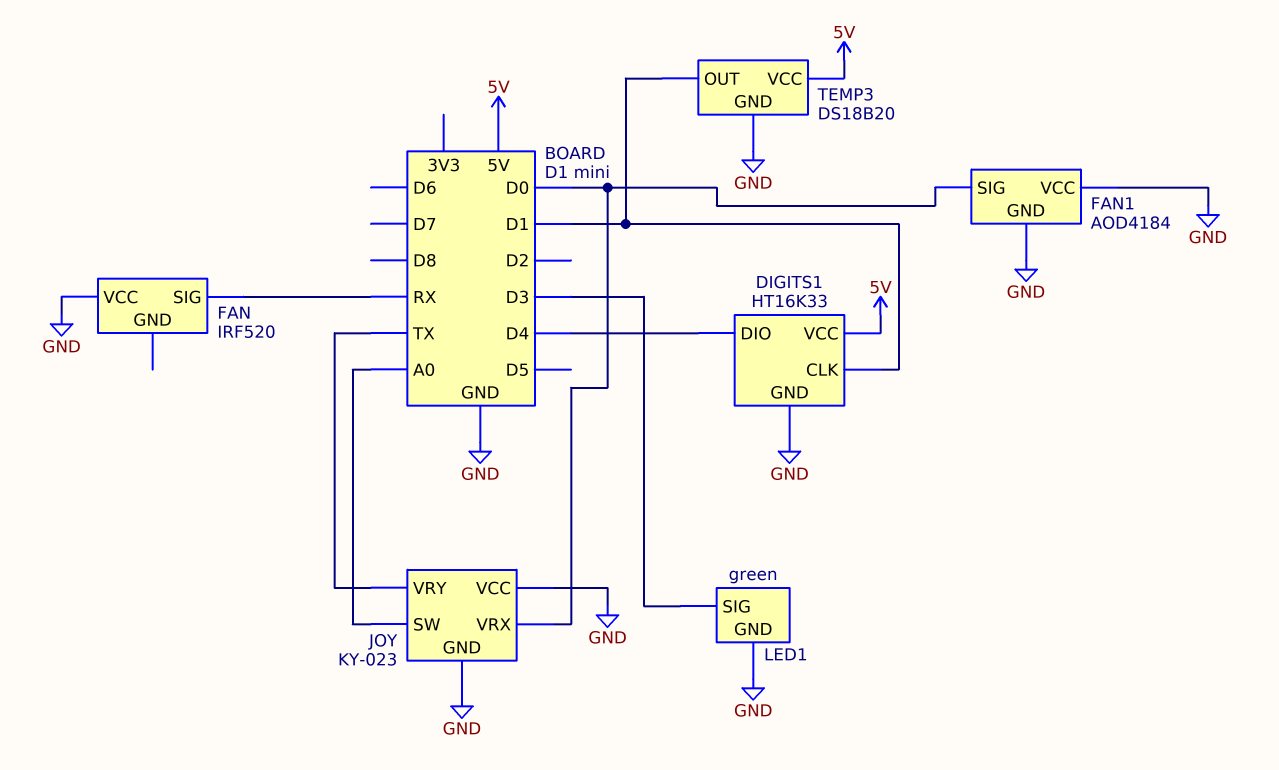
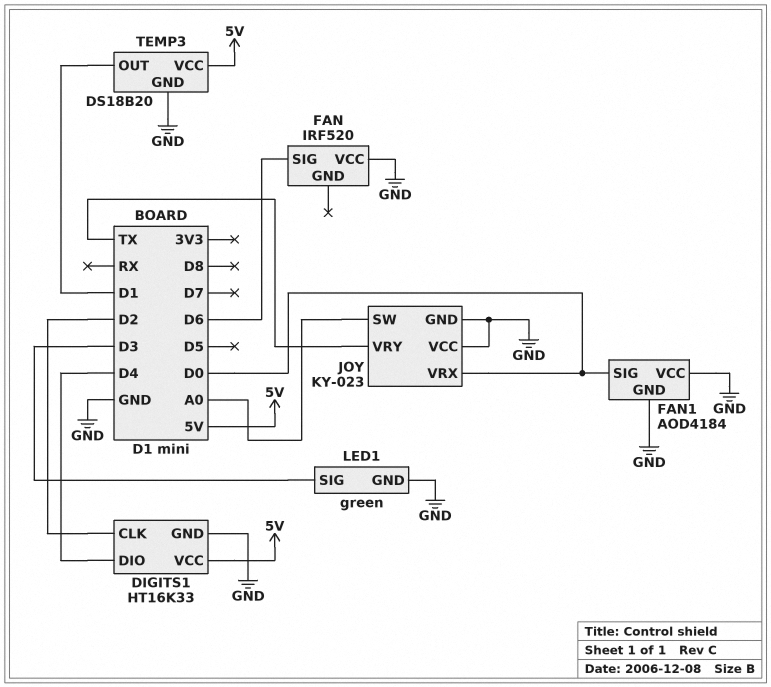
DIGITS1 pin CLK: D1 -> D2
FAN pin SIG: RX -> D6

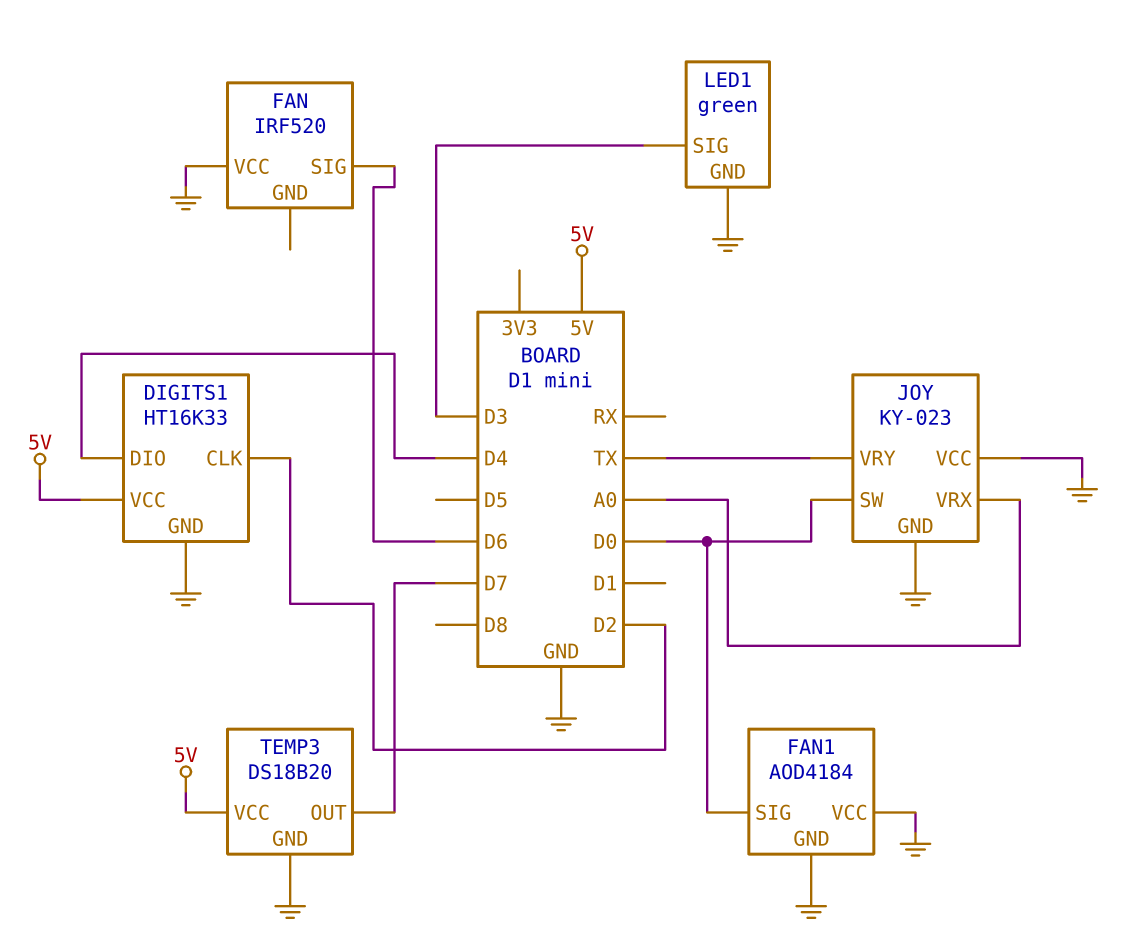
JOY pin SW: A0 -> D0
JOY pin VRX: D0 -> A0
TEMP3 pin OUT: D1 -> D7

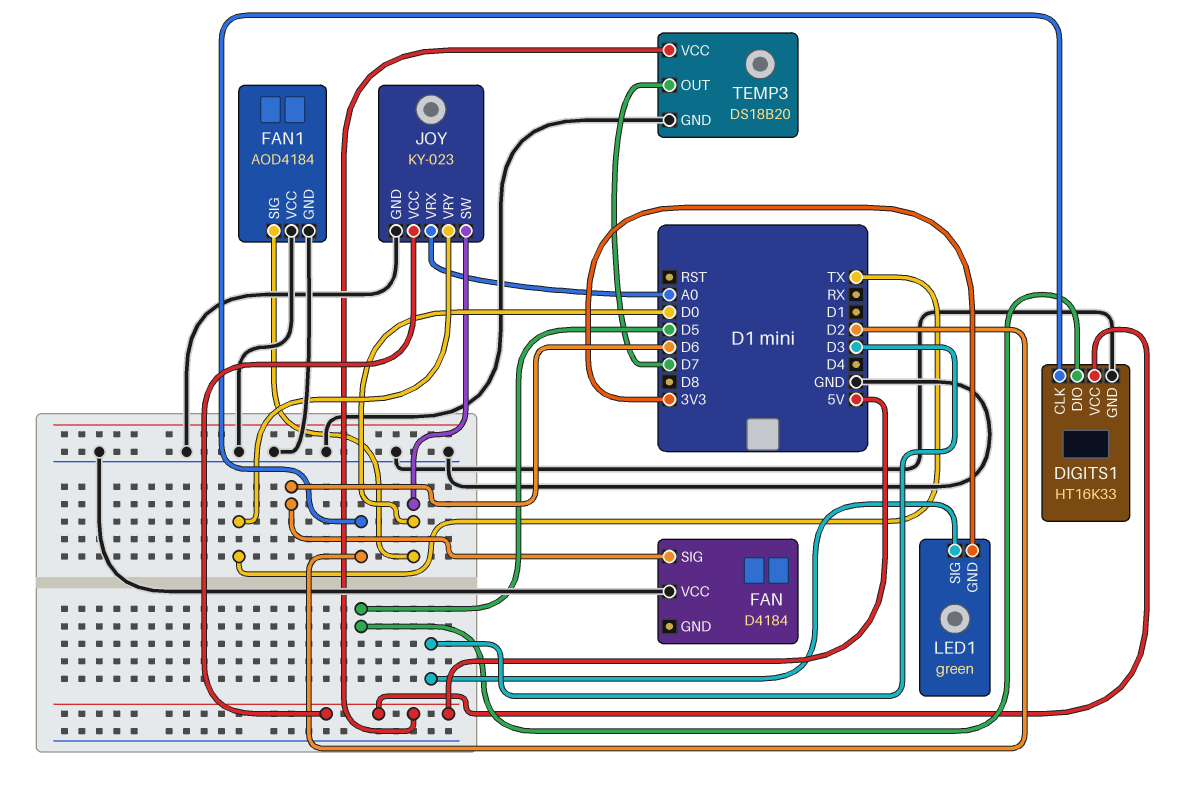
DIGITS1 pin DIO: D4 -> D5
FAN: IRF520 -> D4184
JOY pin VCC: GND -> 5V
LED1 pin GND: GND -> 3V3

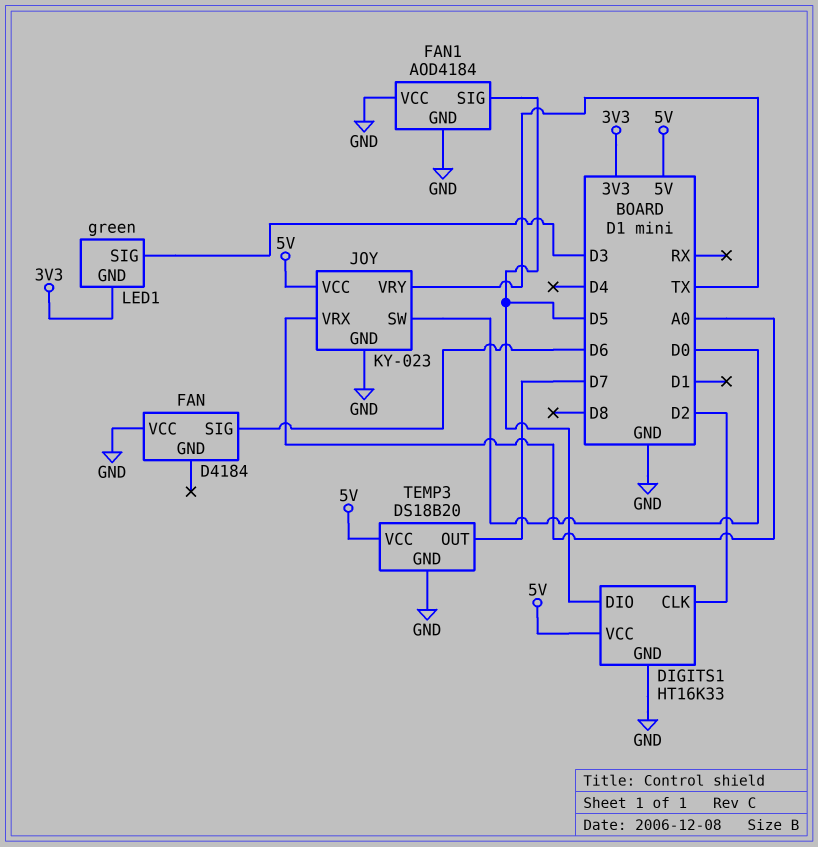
FAN1 pin SIG: D0 -> D5

